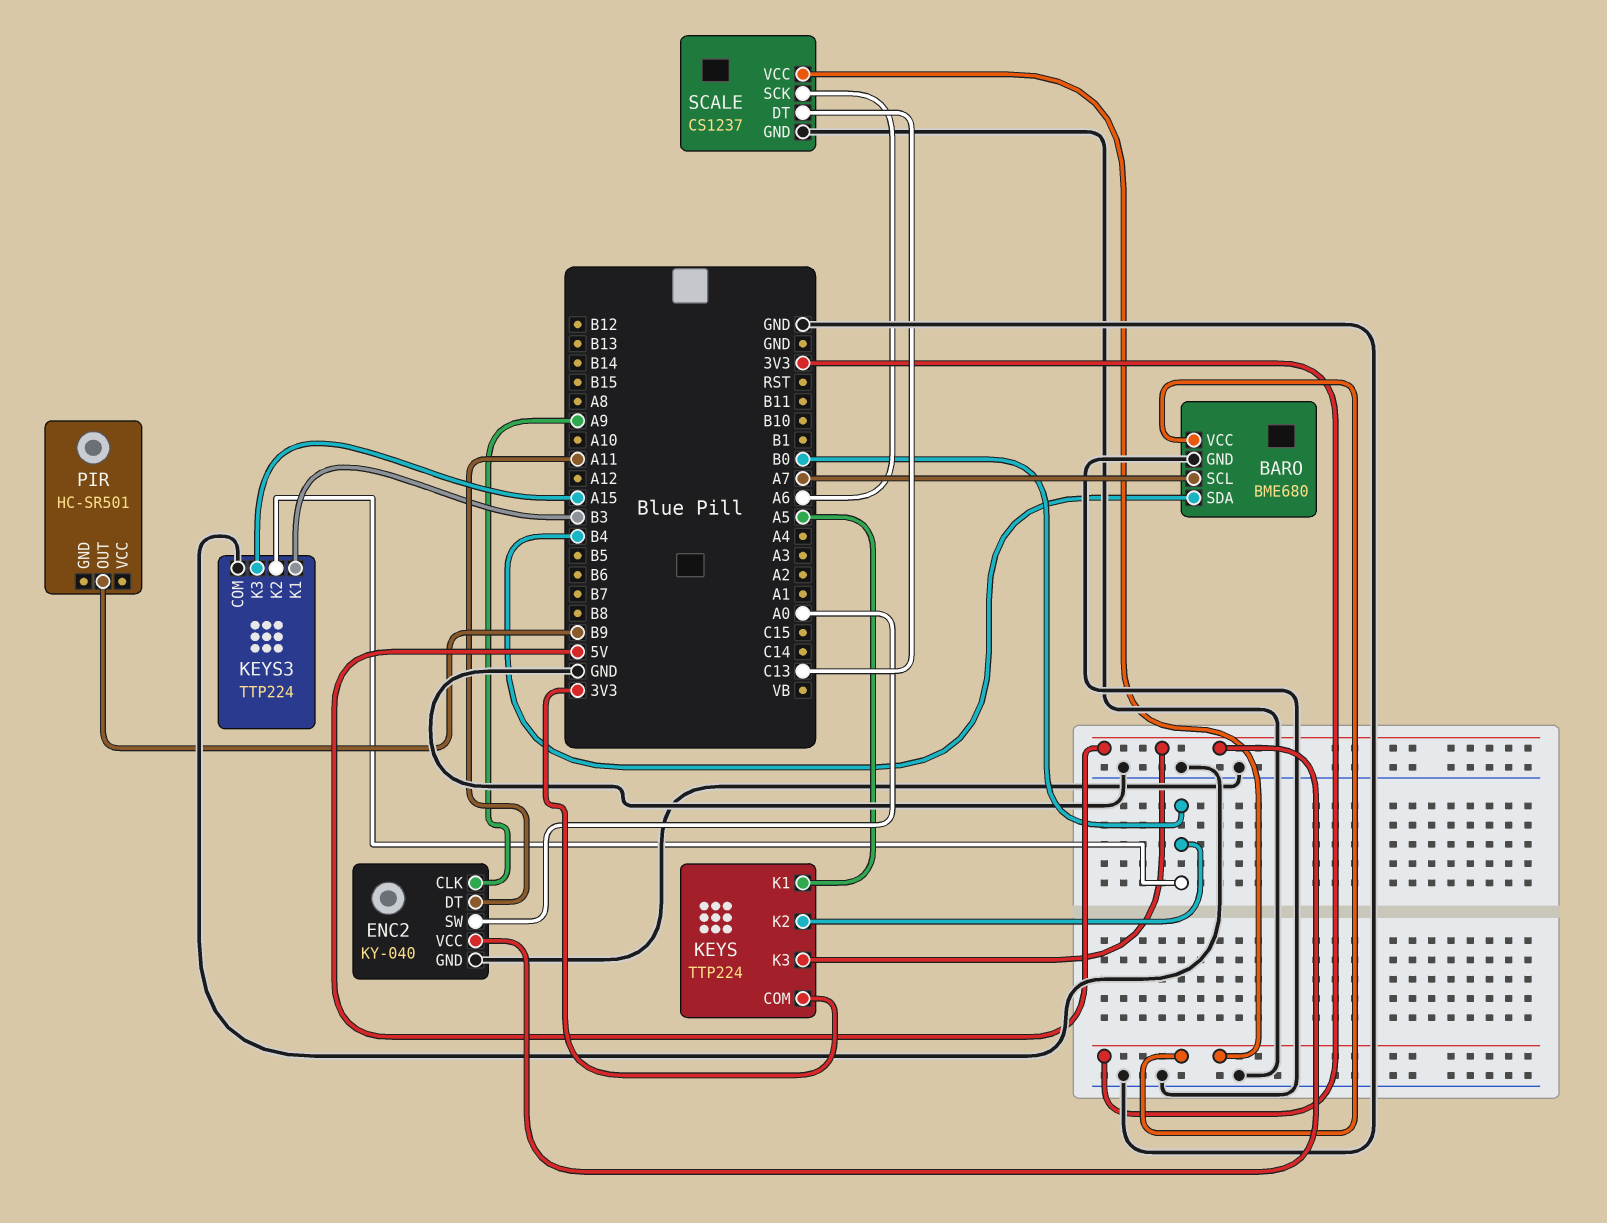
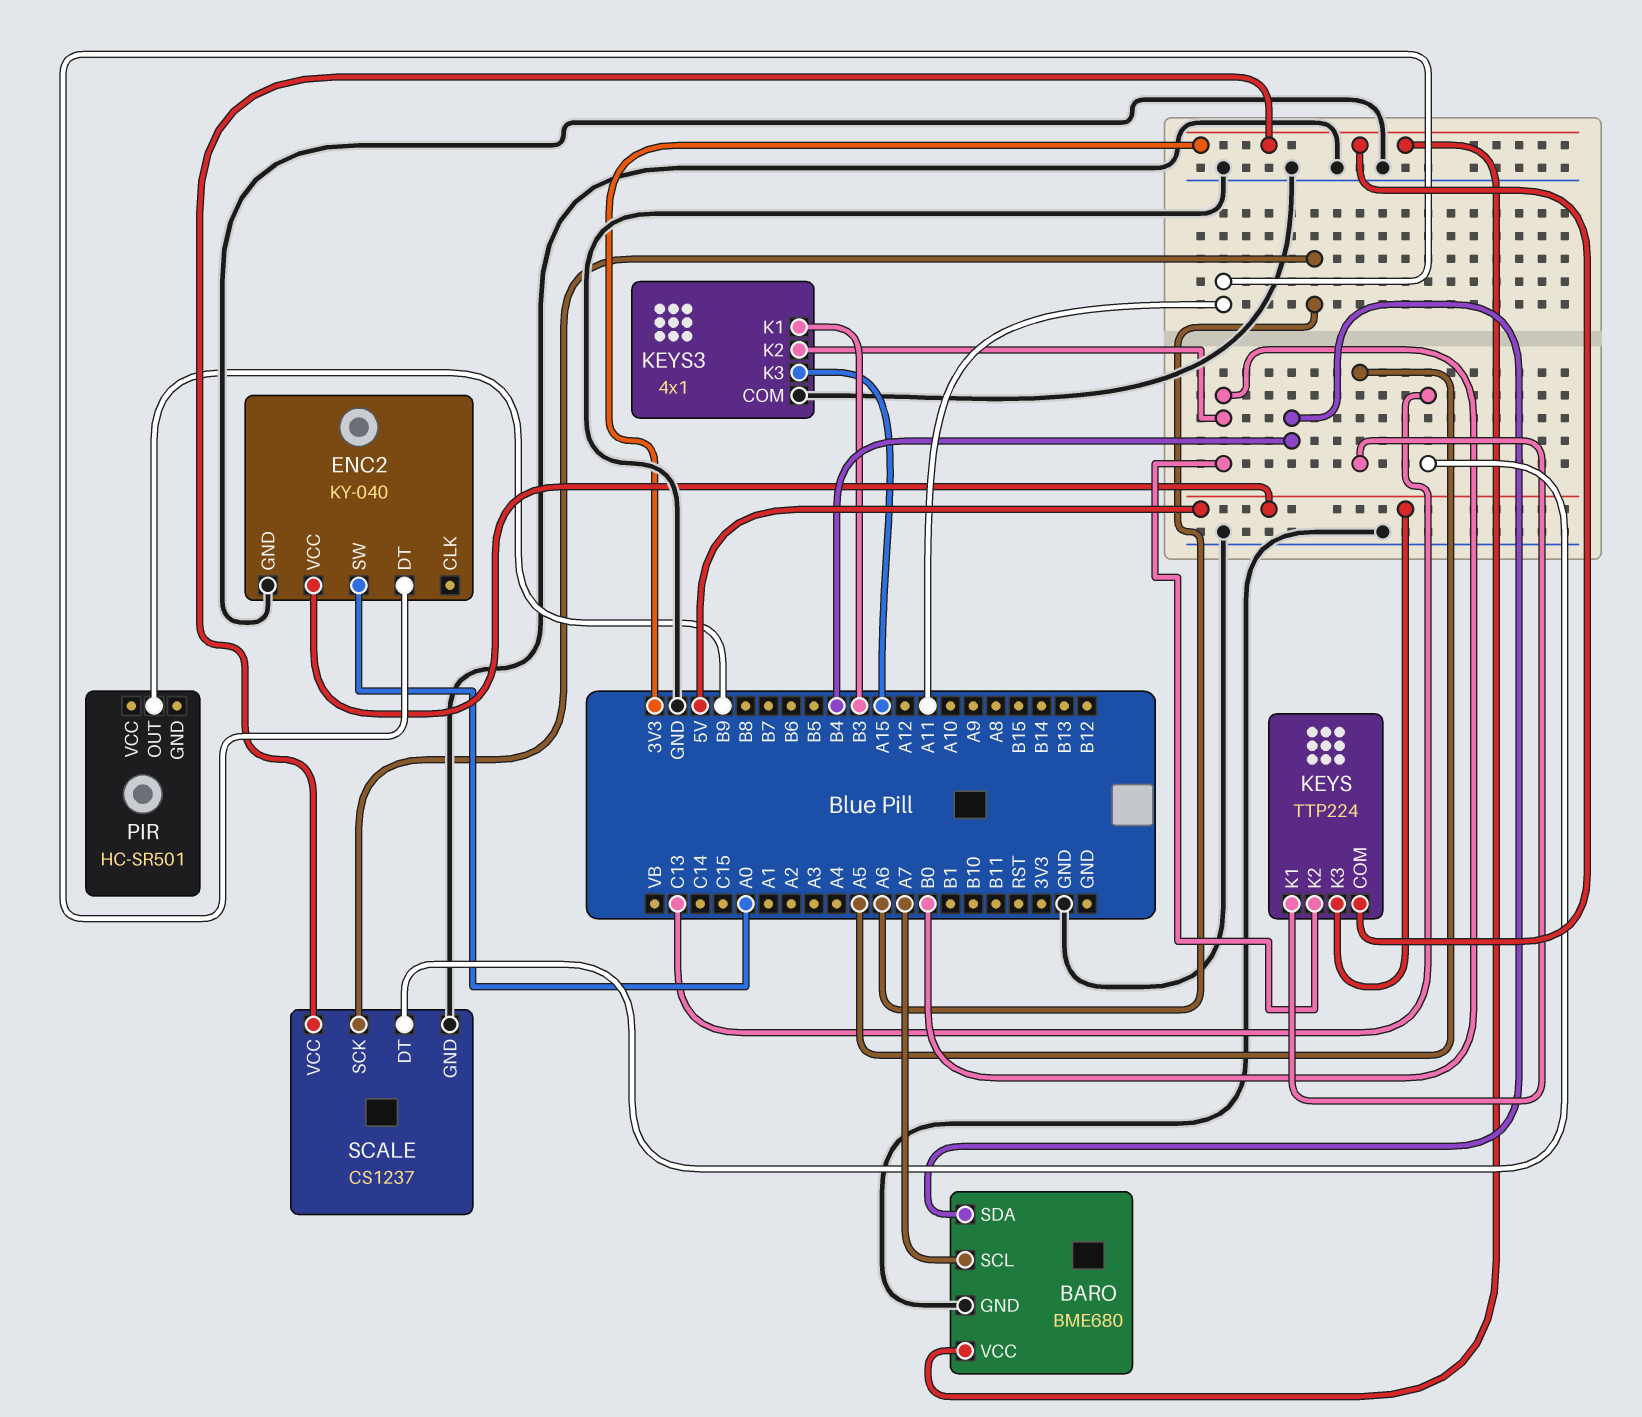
ENC2 pin CLK: A9 -> none
KEYS3: TTP224 -> 4x1

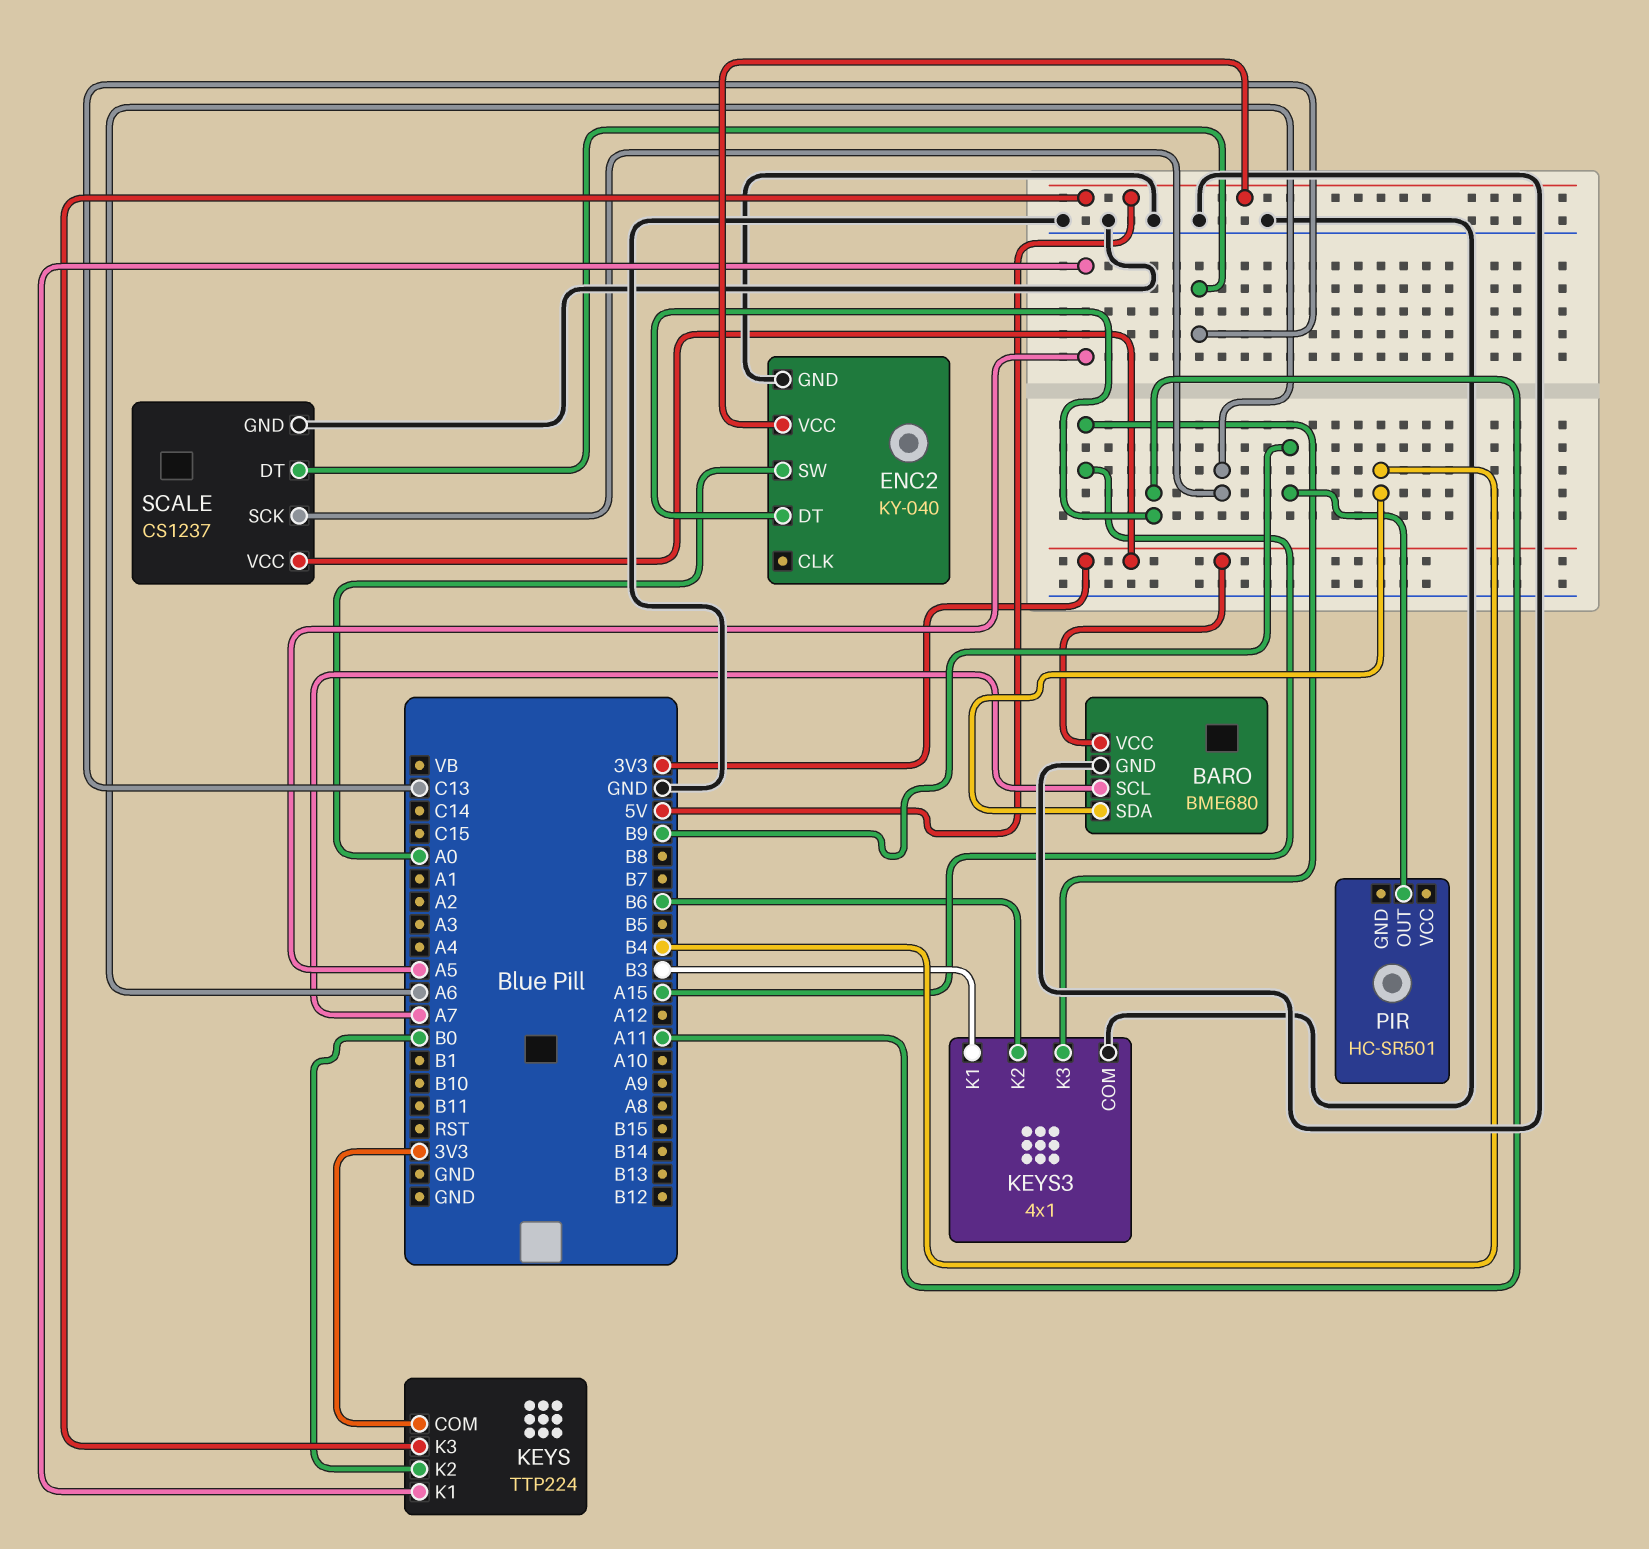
KEYS3 pin K2: B0 -> B6

